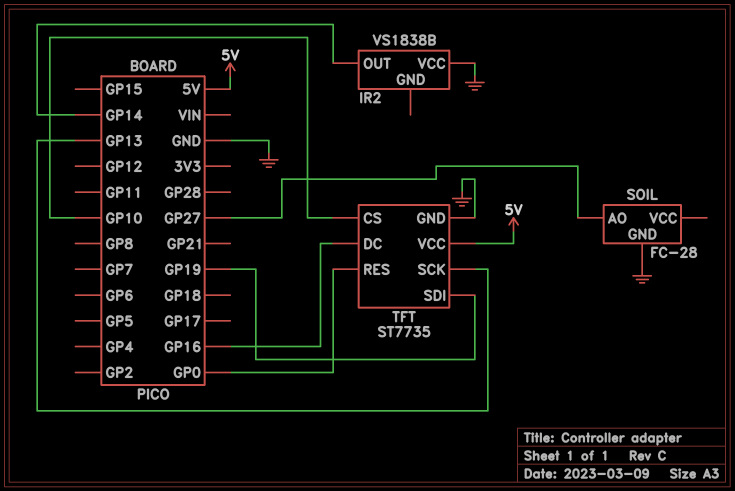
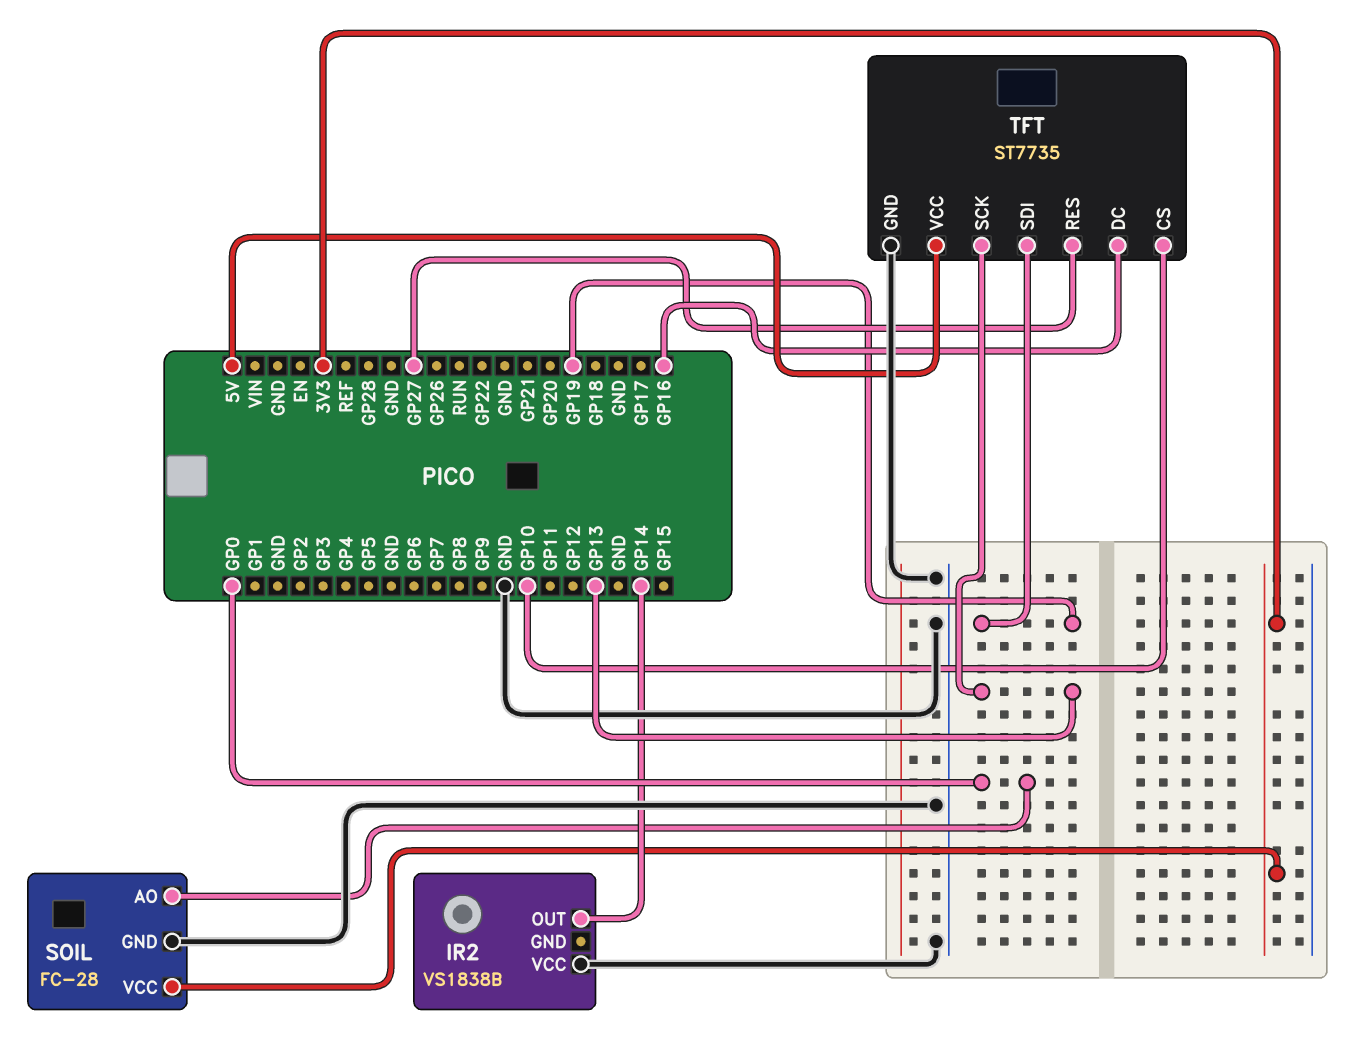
SOIL pin AO: GP27 -> GP0
SOIL pin VCC: none -> 3V3
TFT pin RES: GP0 -> GP27

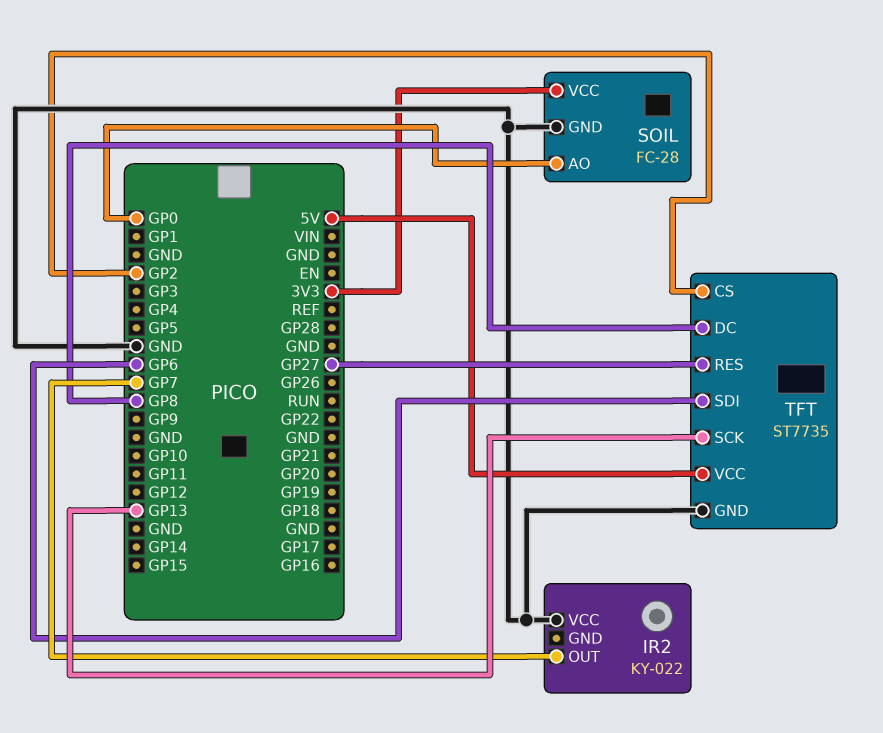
IR2: VS1838B -> KY-022
IR2 pin OUT: GP14 -> GP7
TFT pin CS: GP10 -> GP2
TFT pin DC: GP16 -> GP8
TFT pin SDI: GP19 -> GP6

